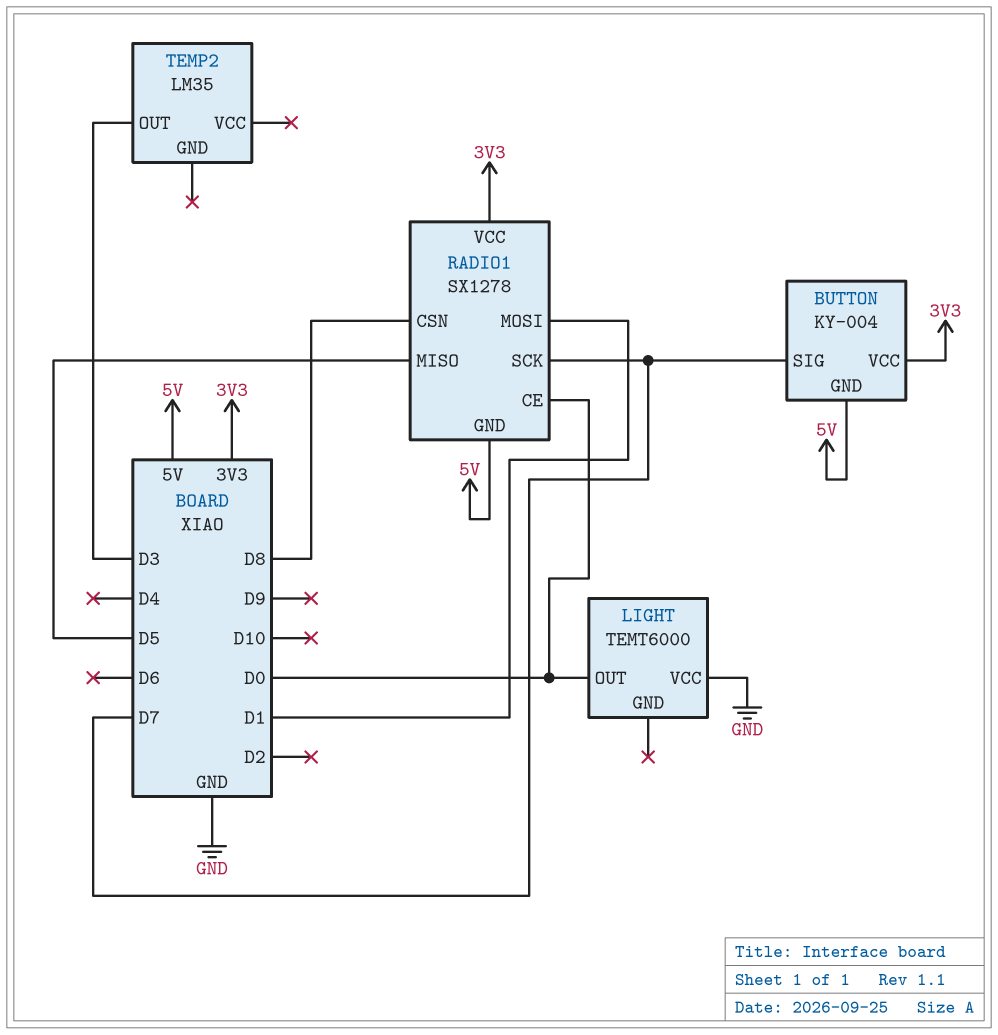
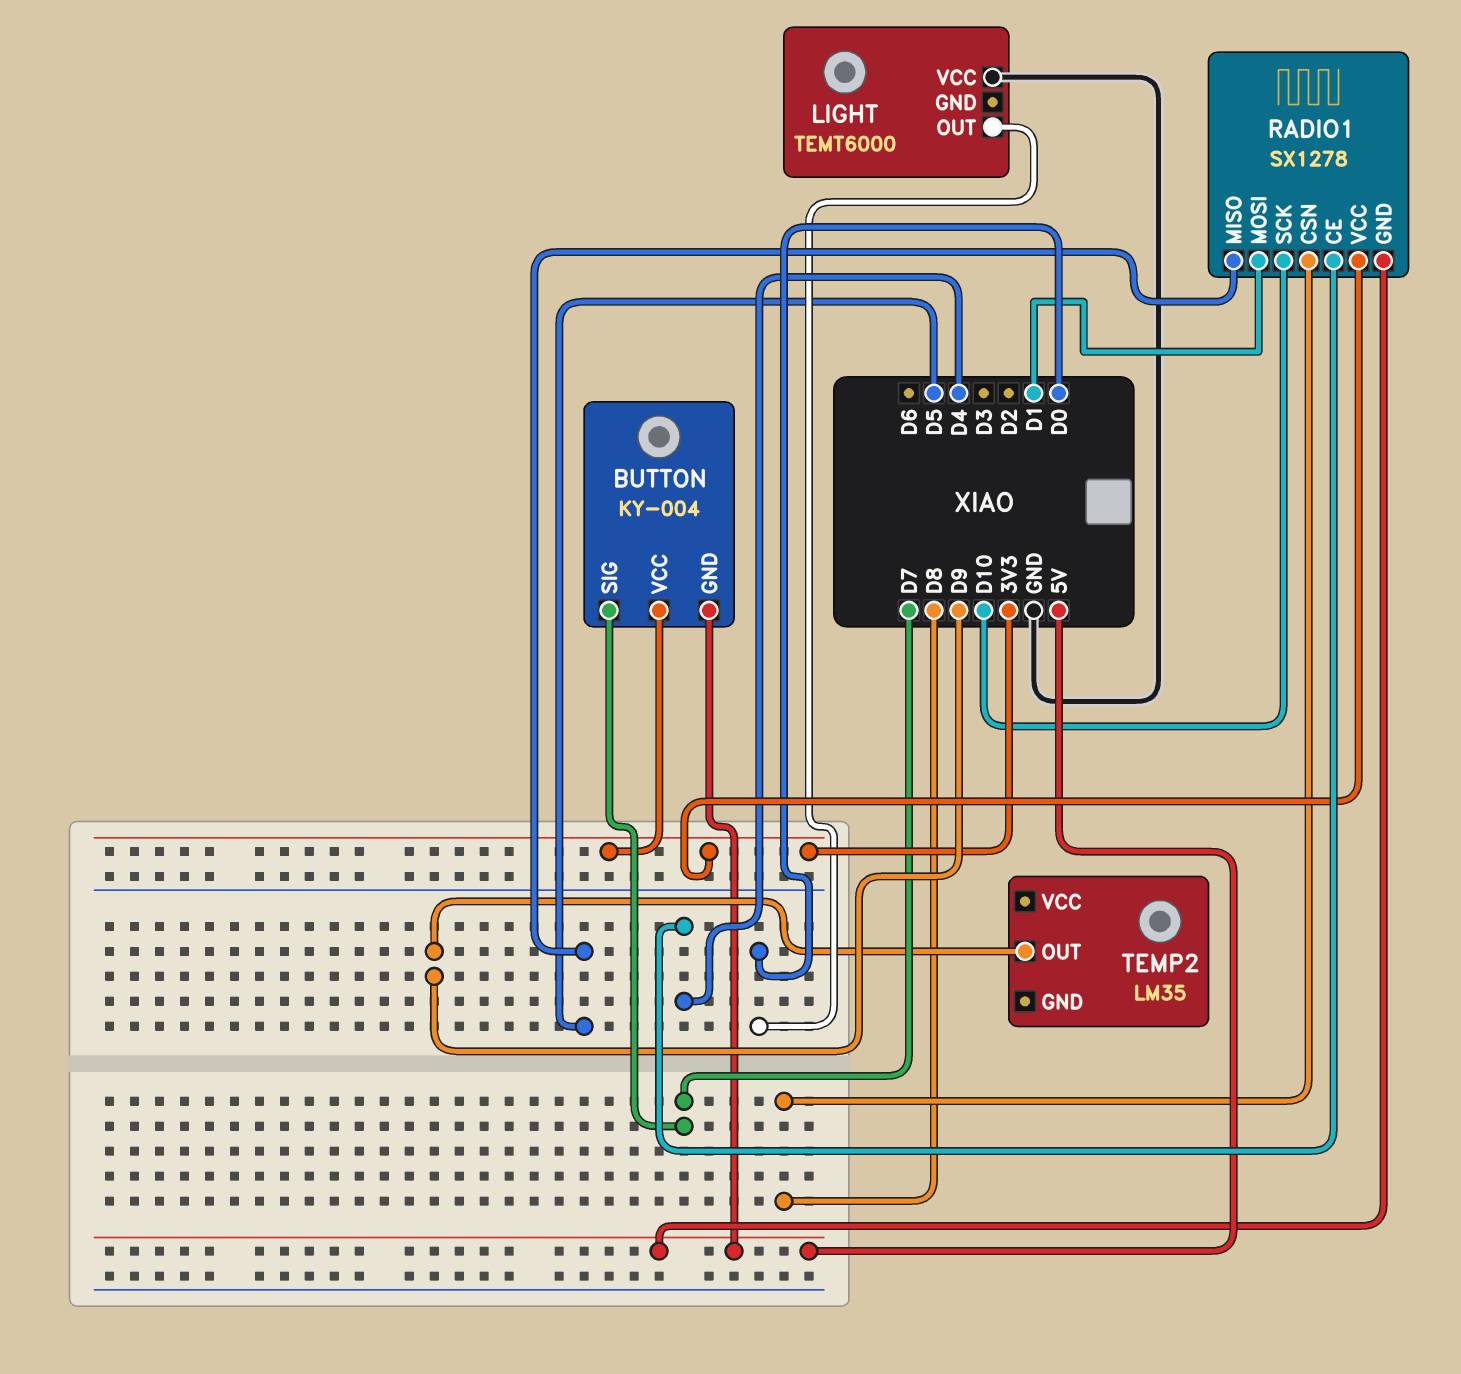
RADIO1 pin CE: D0 -> D4
RADIO1 pin SCK: D7 -> D10
TEMP2 pin OUT: D3 -> D9

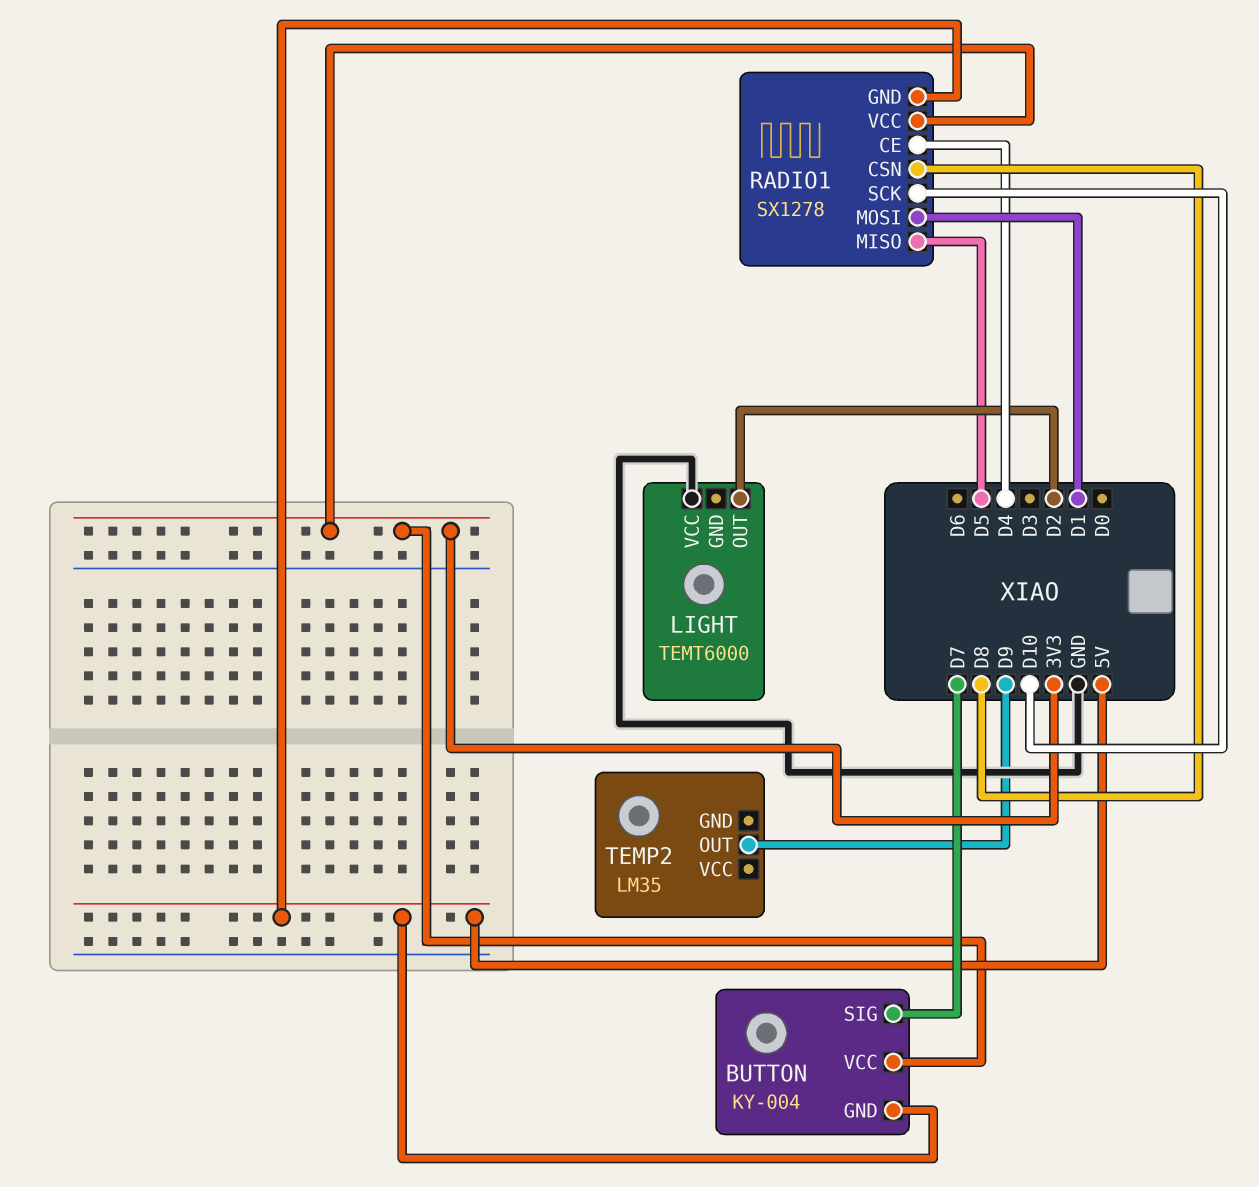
LIGHT pin OUT: D0 -> D2

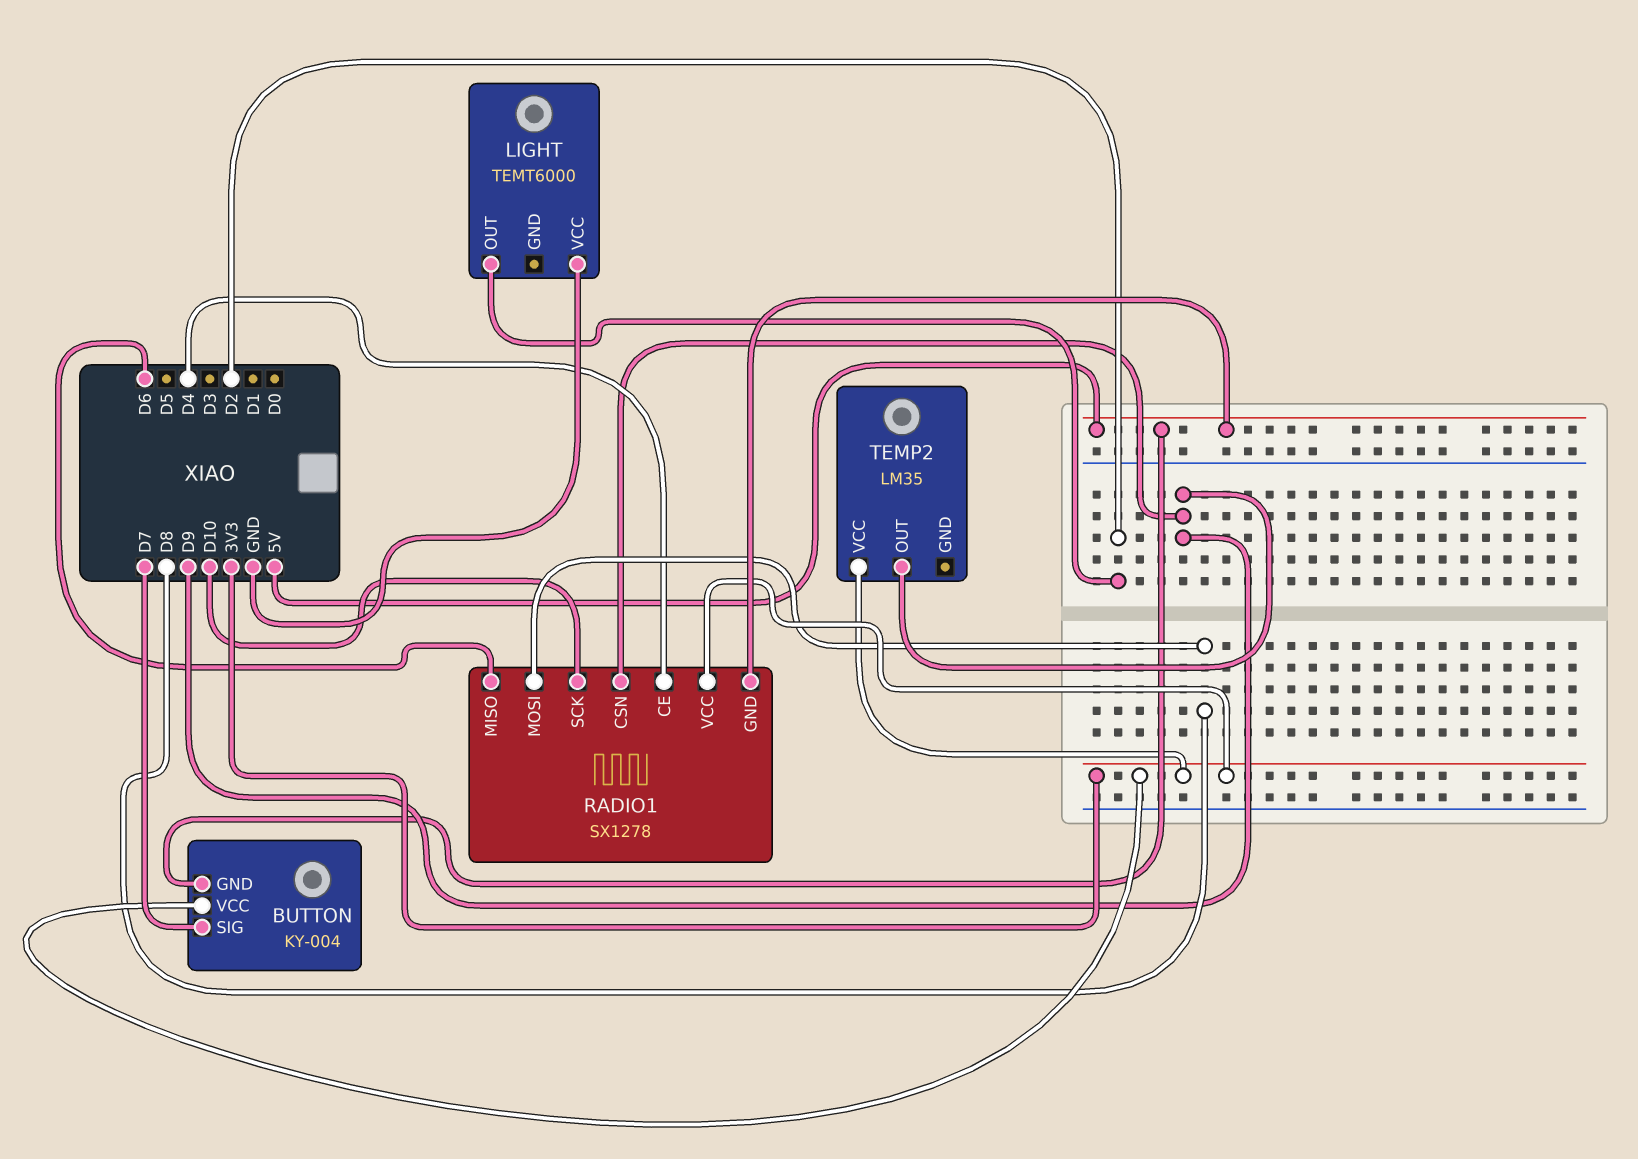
RADIO1 pin CSN: D8 -> D9
RADIO1 pin MISO: D5 -> D6
RADIO1 pin MOSI: D1 -> D8
TEMP2 pin VCC: none -> 3V3

